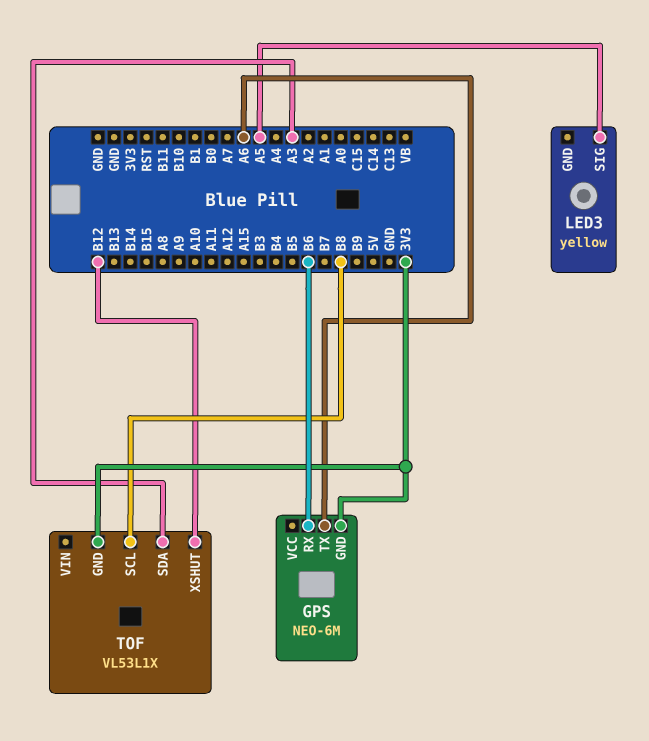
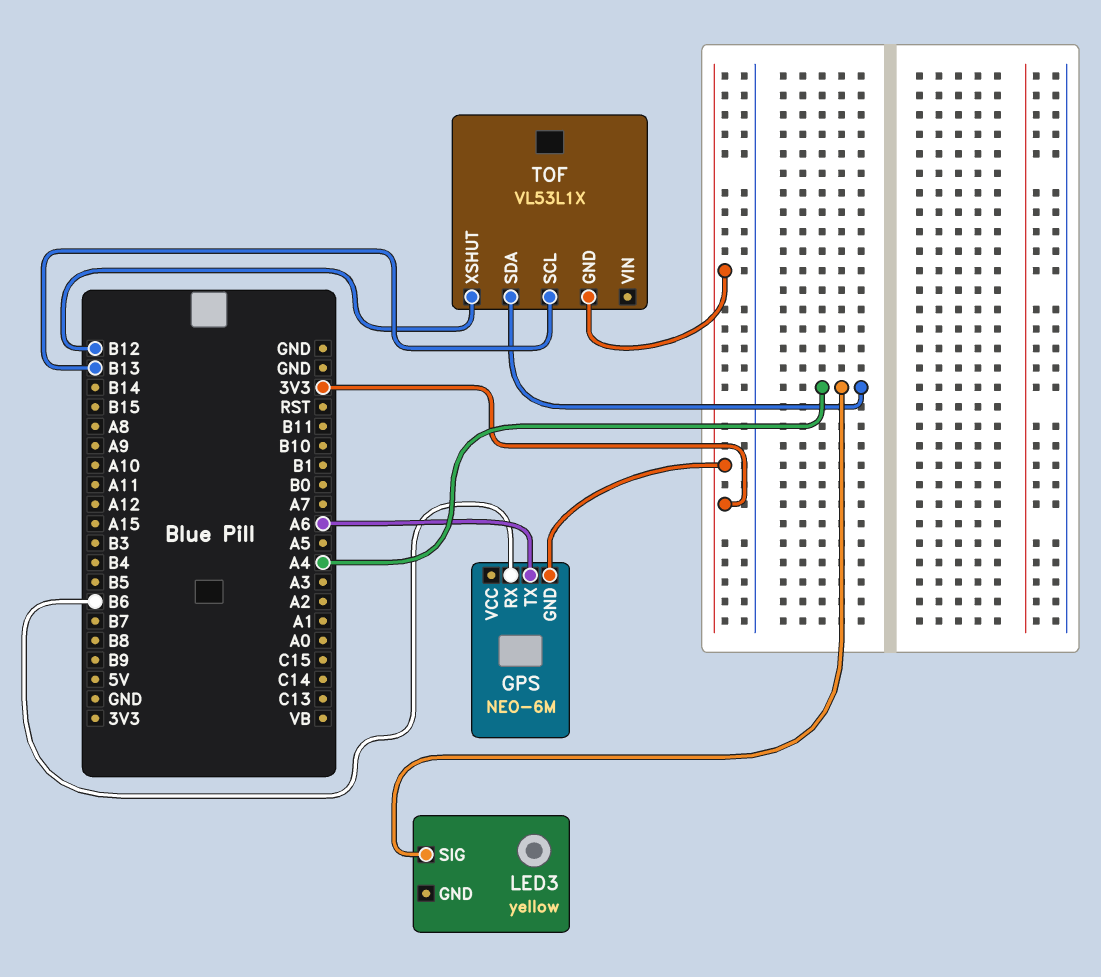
LED3 pin SIG: A5 -> A4
TOF pin SCL: B8 -> B13
TOF pin SDA: A3 -> A4

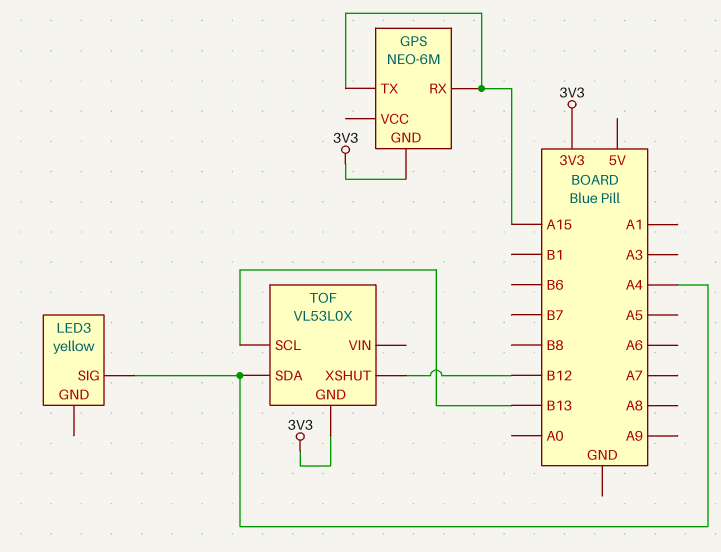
GPS pin RX: B6 -> A15
GPS pin TX: A6 -> A15
TOF: VL53L1X -> VL53L0X

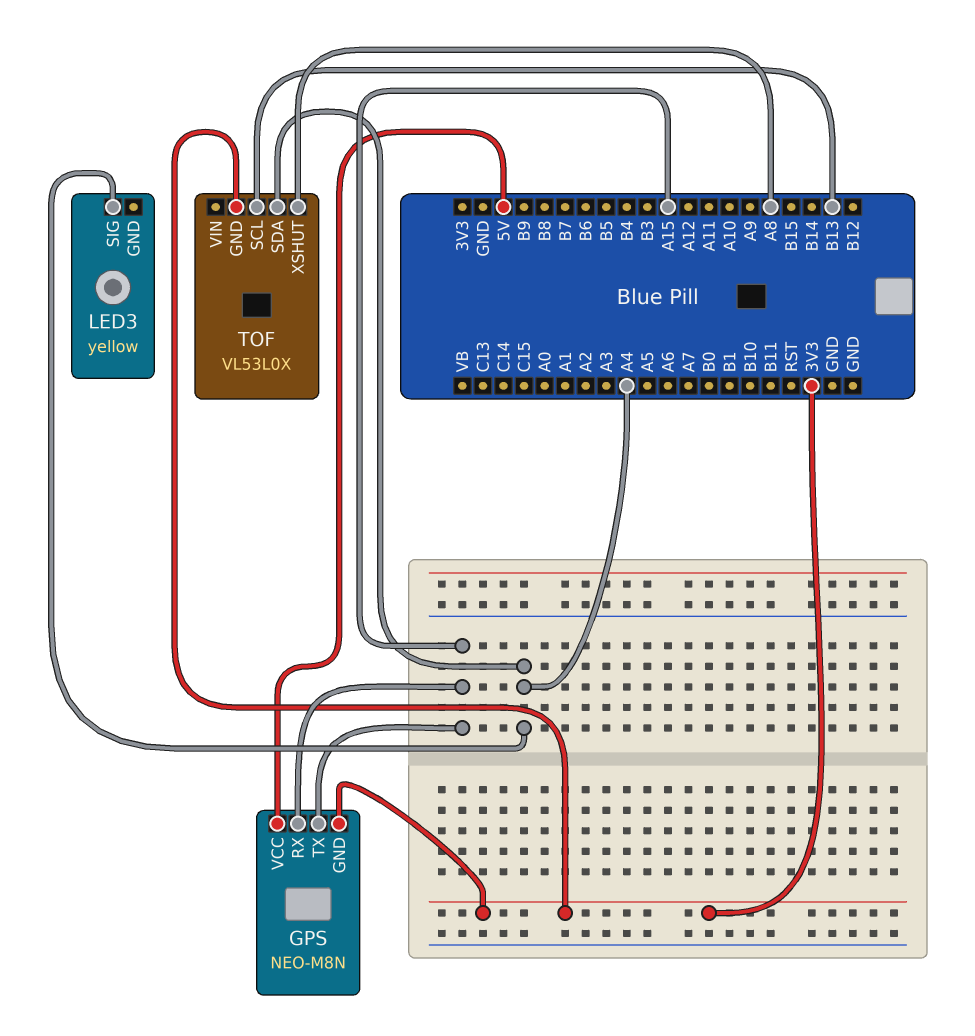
GPS: NEO-6M -> NEO-M8N
GPS pin VCC: none -> 5V
TOF pin XSHUT: B12 -> A8

